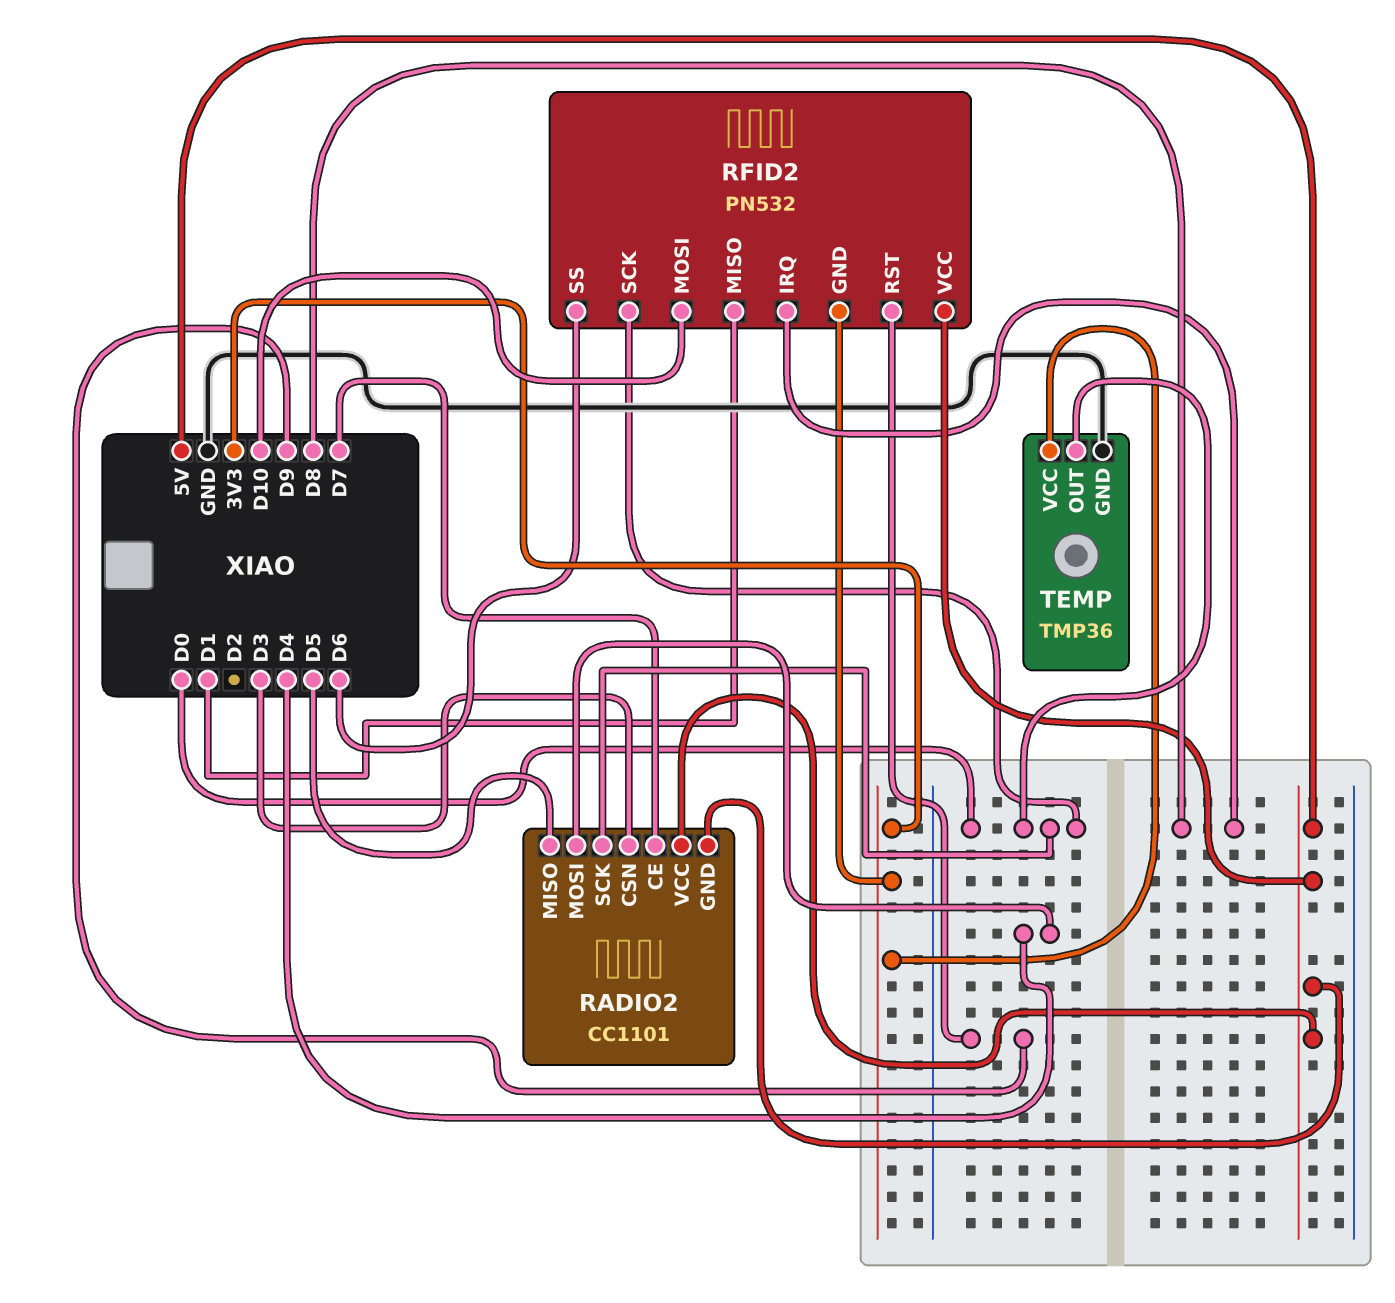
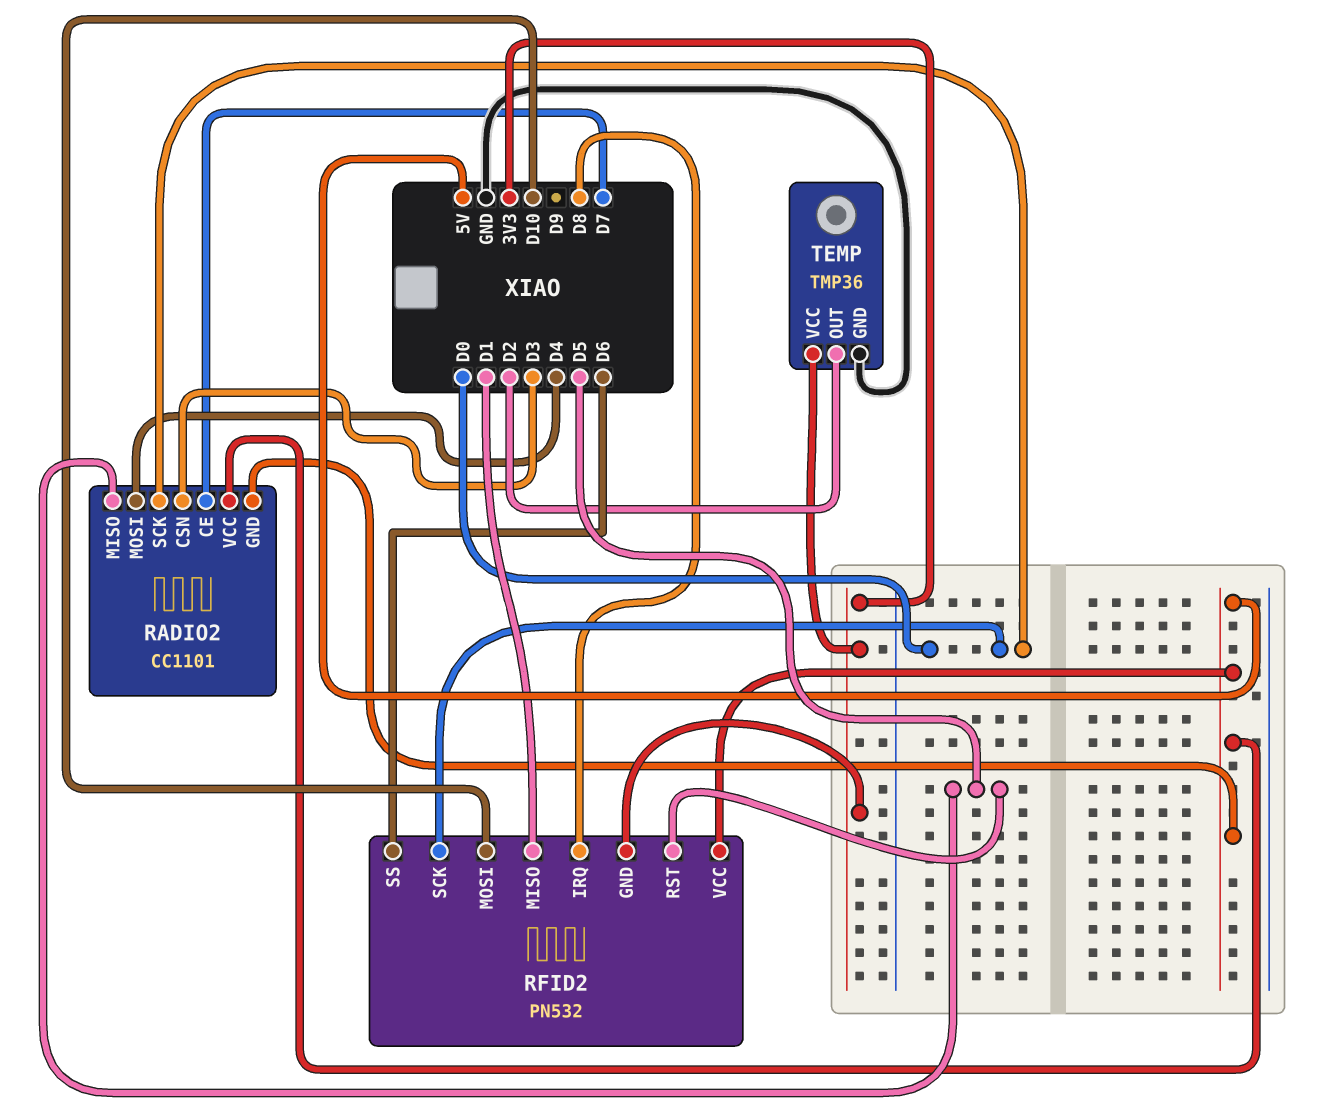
RFID2 pin RST: D9 -> D5
TEMP pin OUT: D0 -> D2

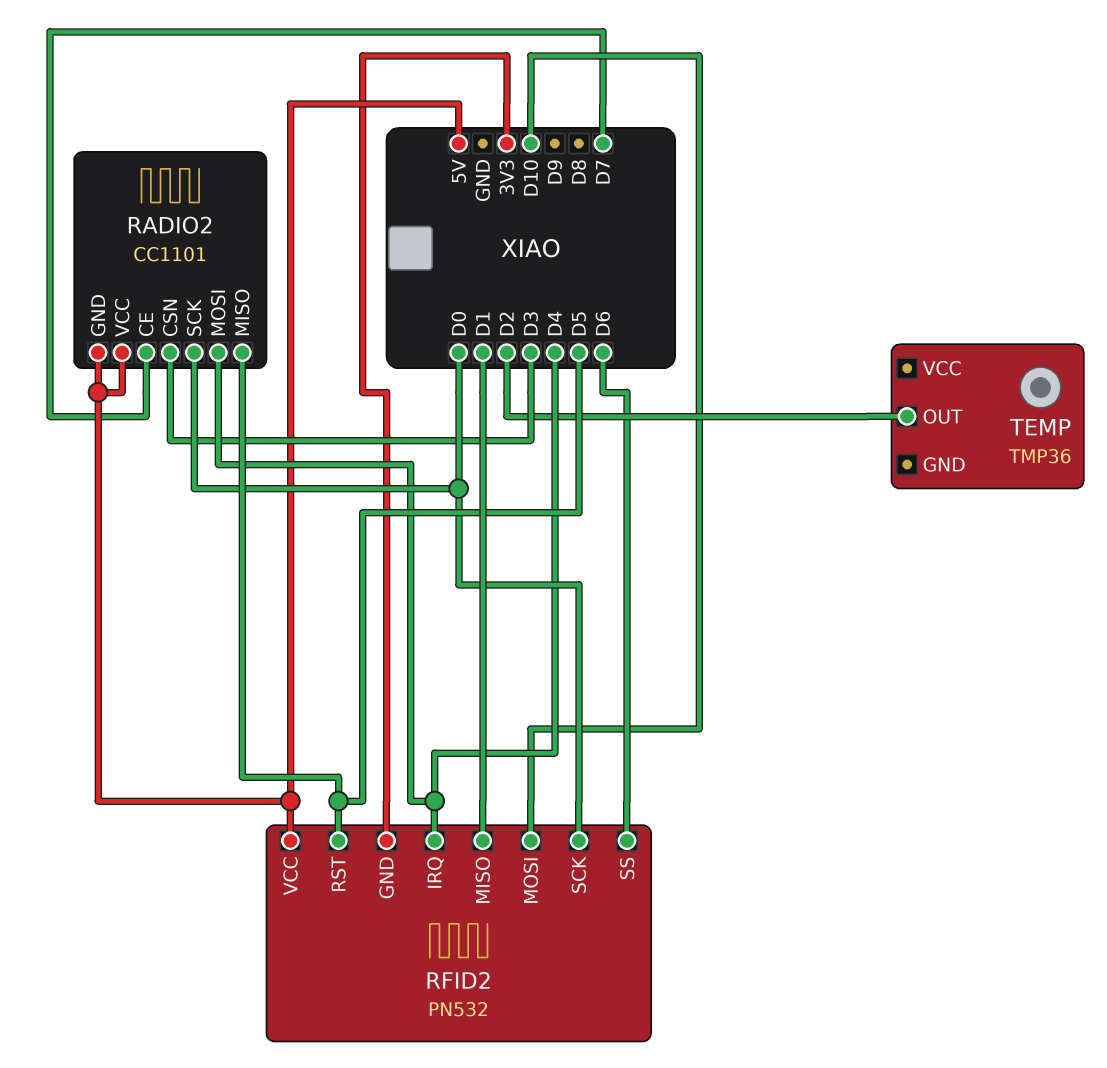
RFID2 pin IRQ: D8 -> D4
TEMP pin GND: GND -> none
TEMP pin VCC: 3V3 -> none

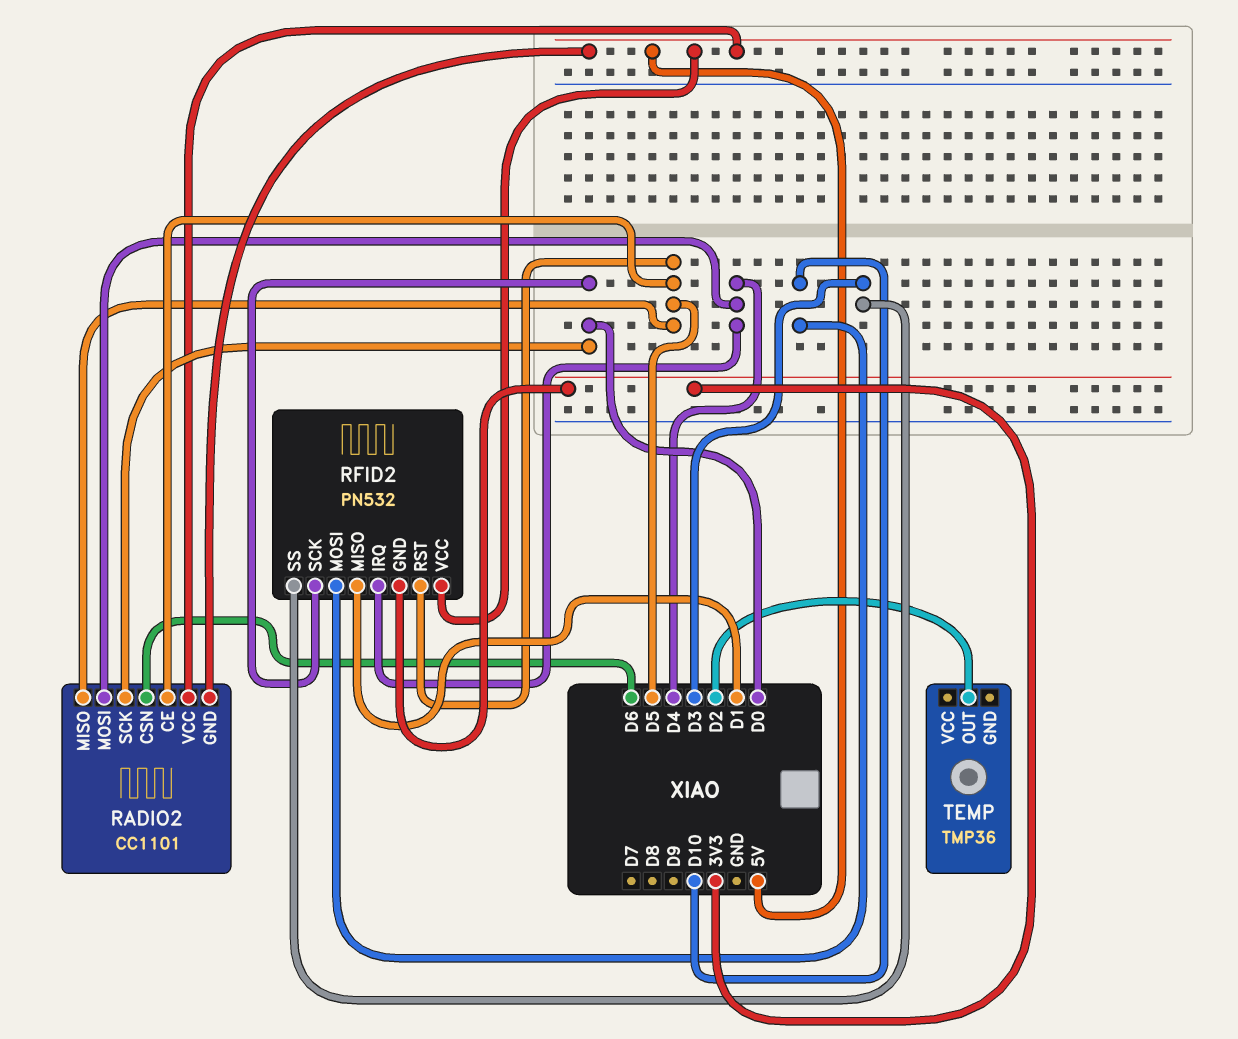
RADIO2 pin CE: D7 -> D5
RADIO2 pin CSN: D3 -> D6
RFID2 pin SS: D6 -> D3

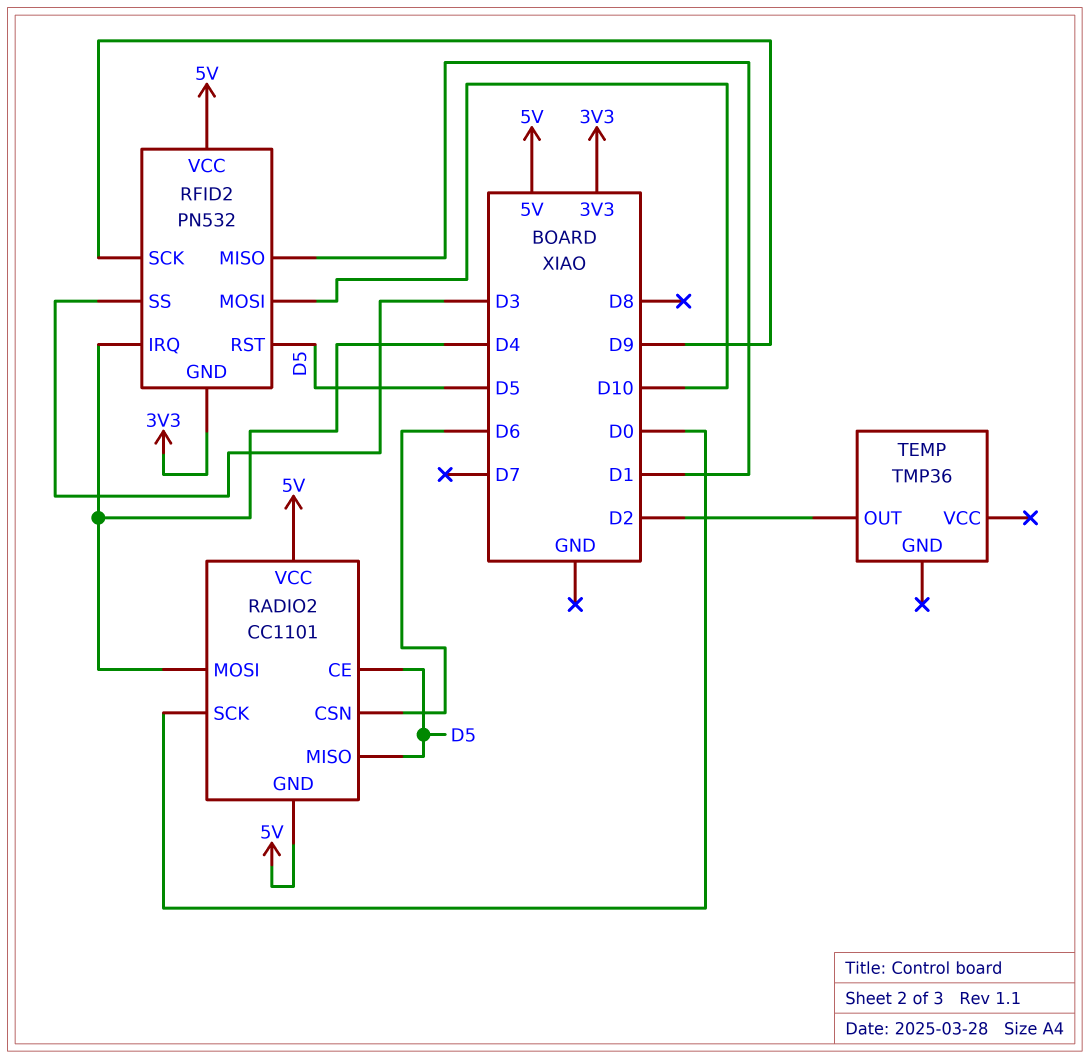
RFID2 pin SCK: D0 -> D9

